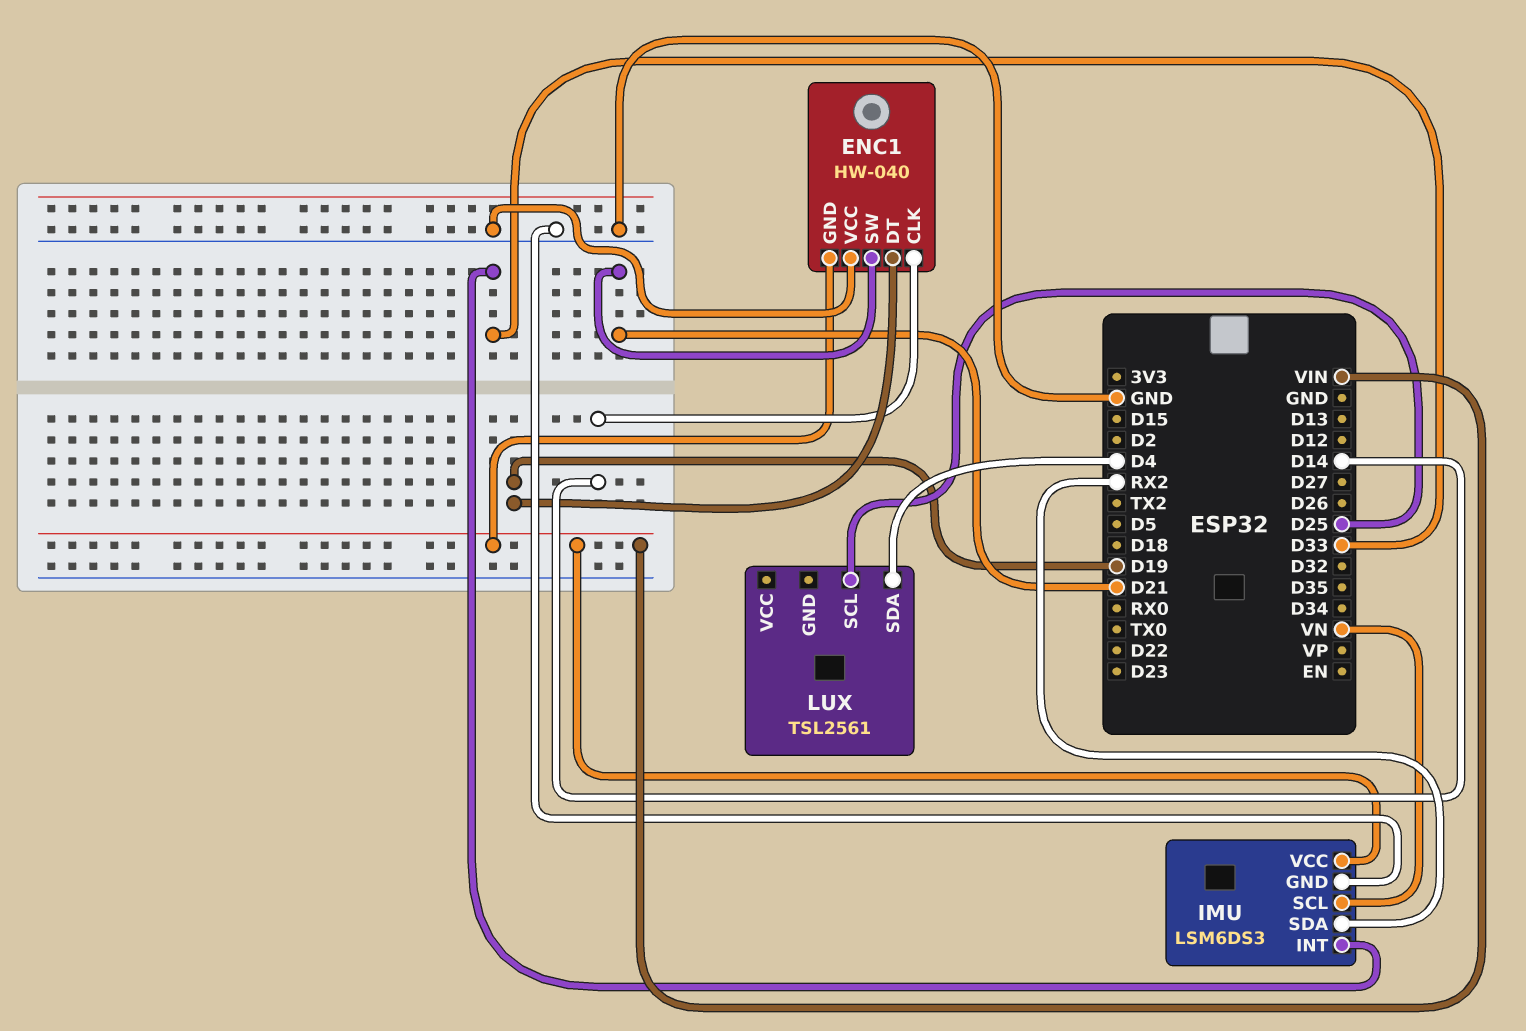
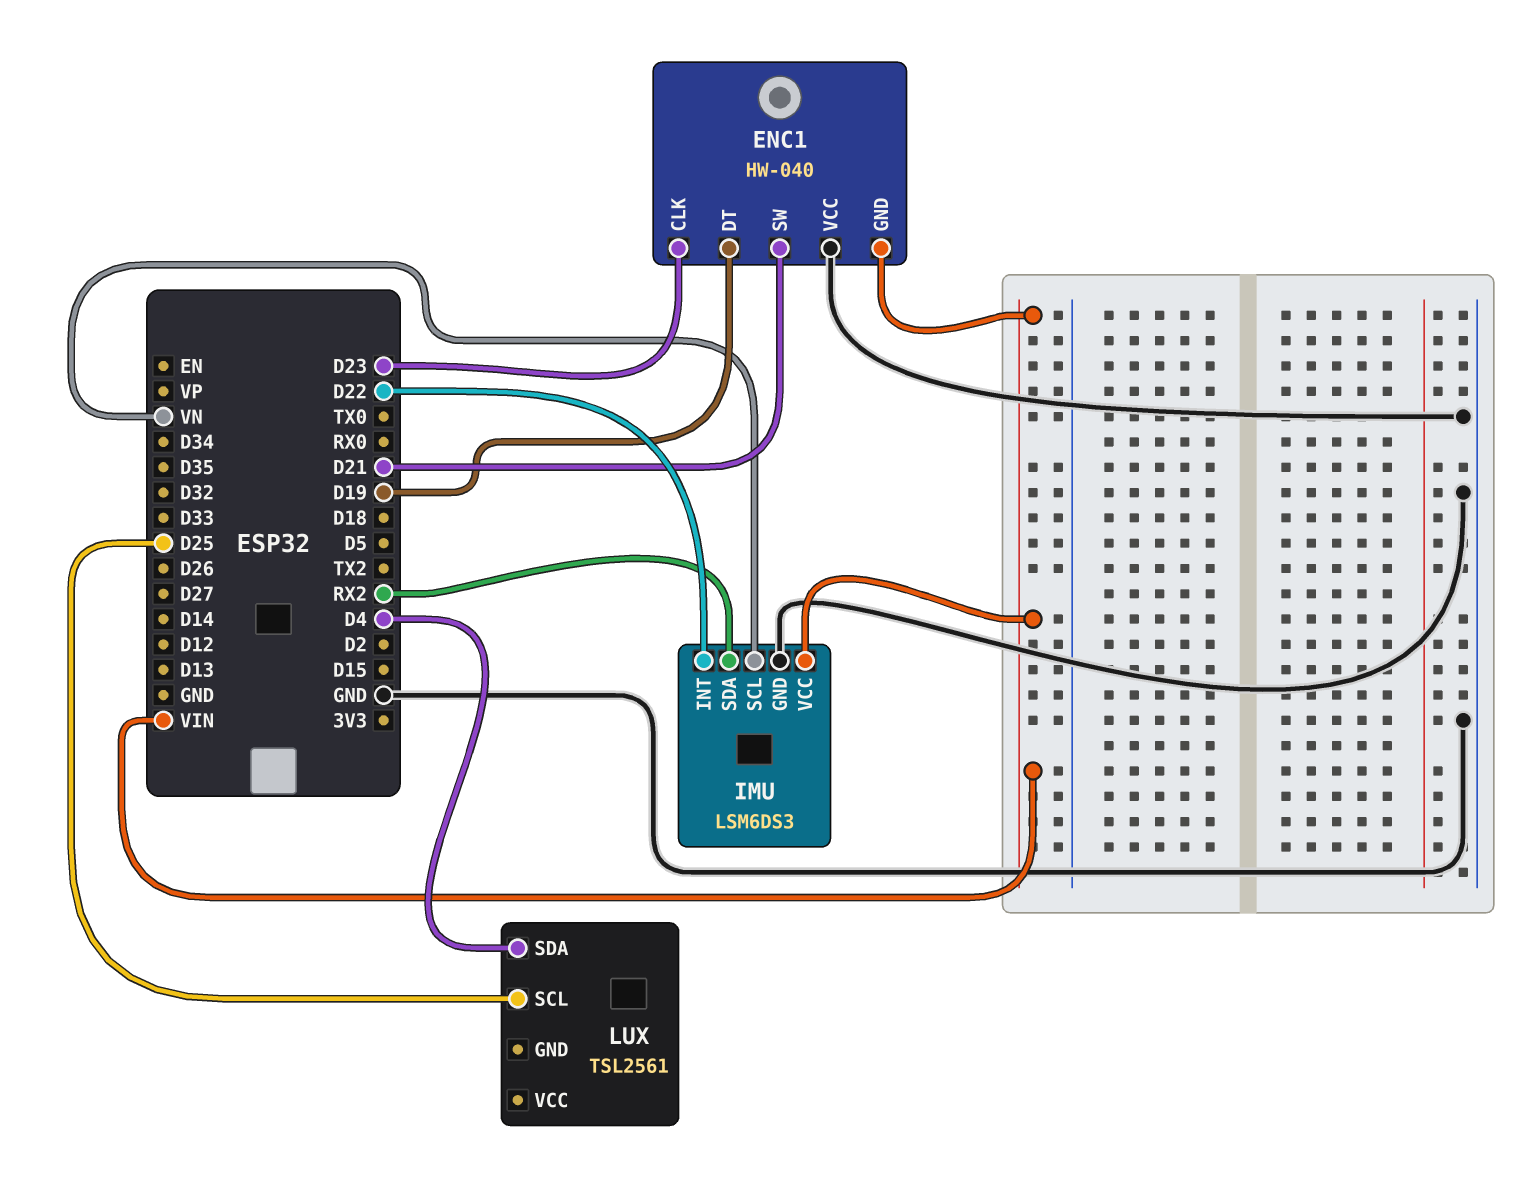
ENC1 pin CLK: D14 -> D23
IMU pin INT: D33 -> D22

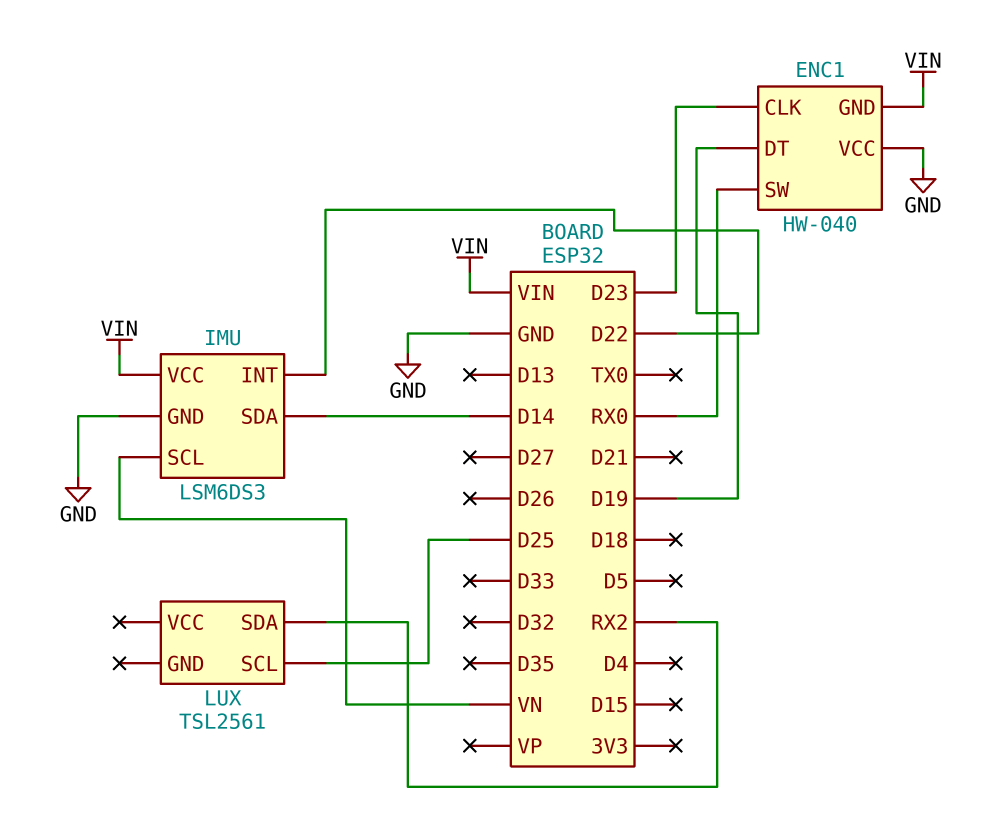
ENC1 pin SW: D21 -> RX0
IMU pin SDA: RX2 -> D14
LUX pin SDA: D4 -> RX2

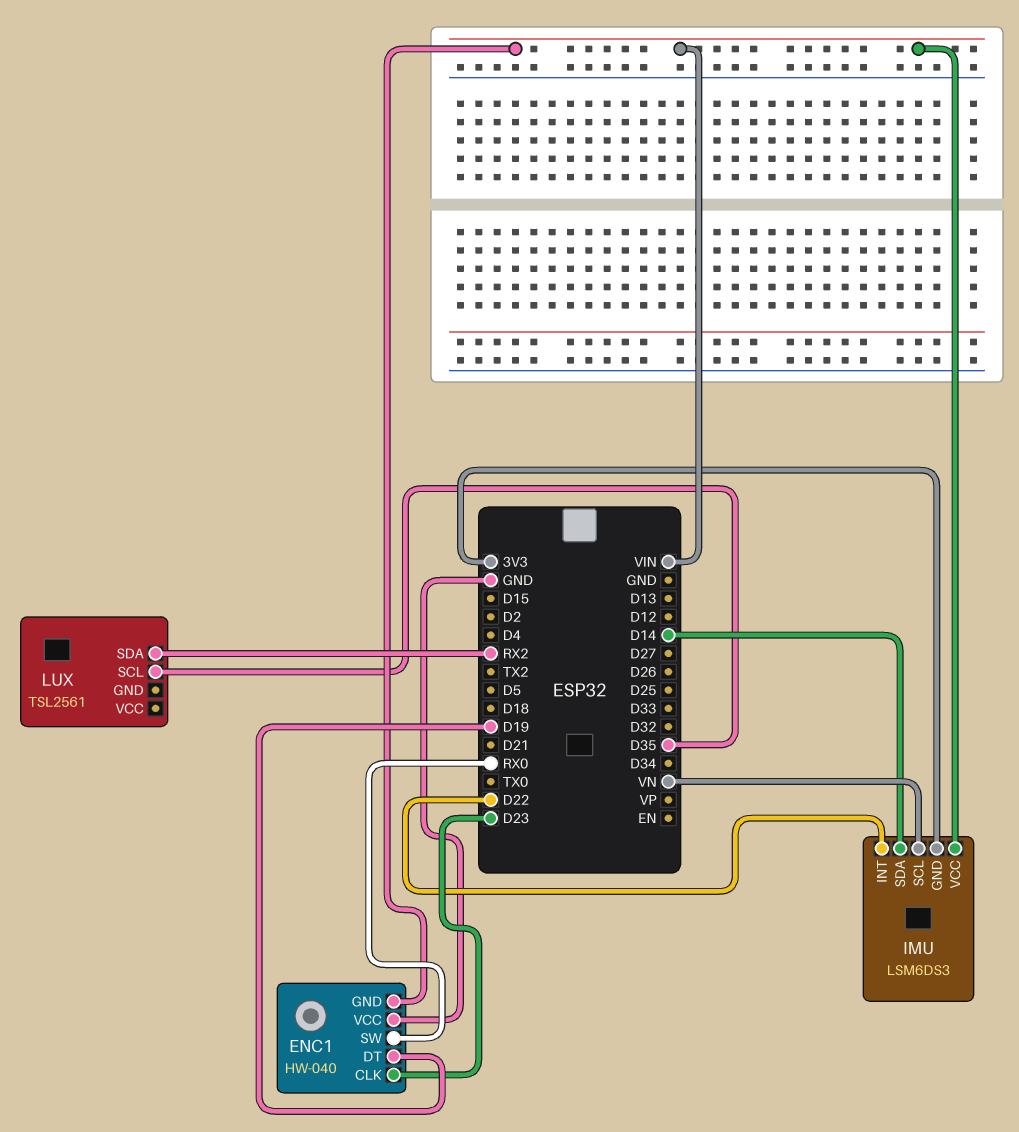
IMU pin GND: GND -> 3V3
LUX pin SCL: D25 -> D35

